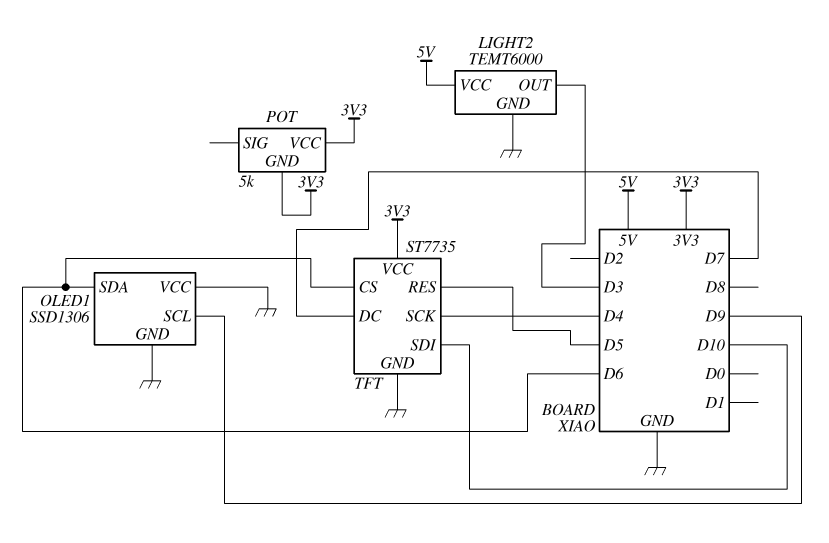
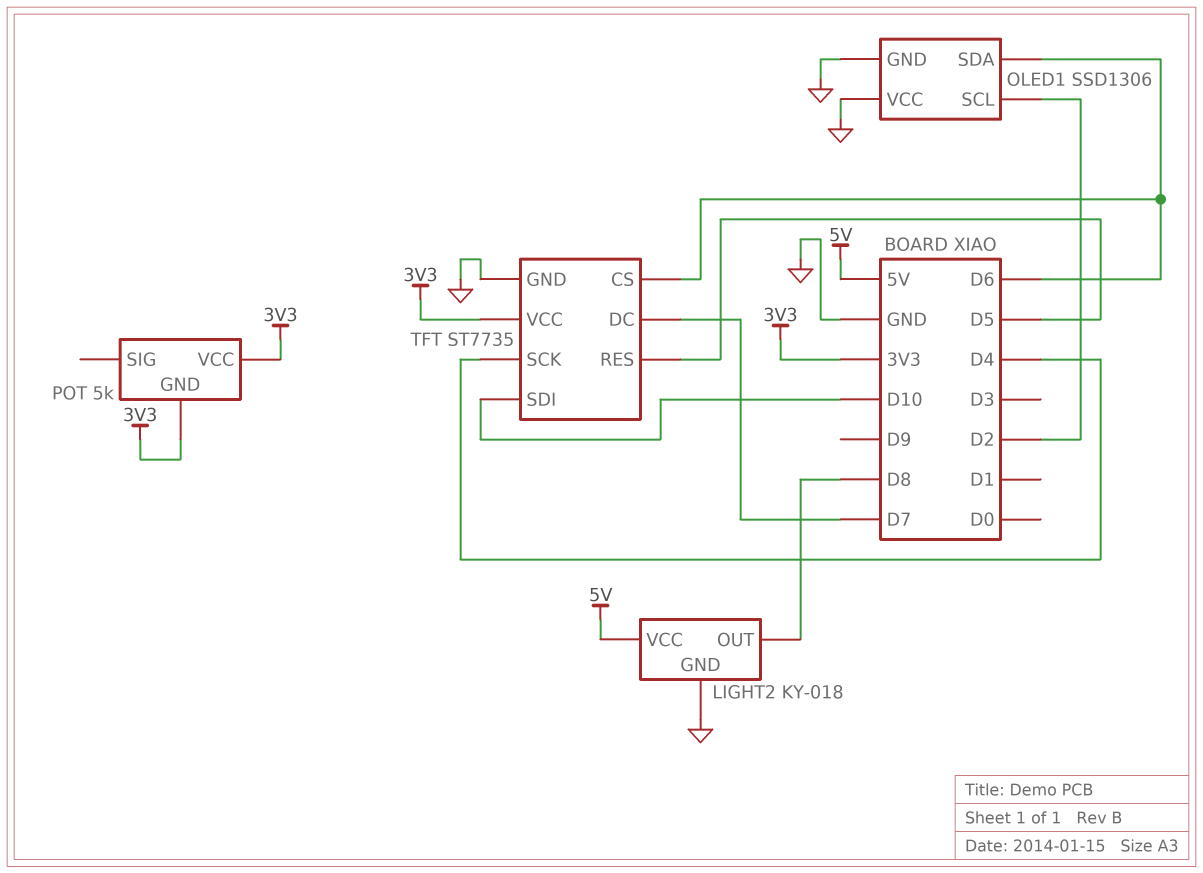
LIGHT2: TEMT6000 -> KY-018
LIGHT2 pin OUT: D3 -> D8
OLED1 pin SCL: D9 -> D2

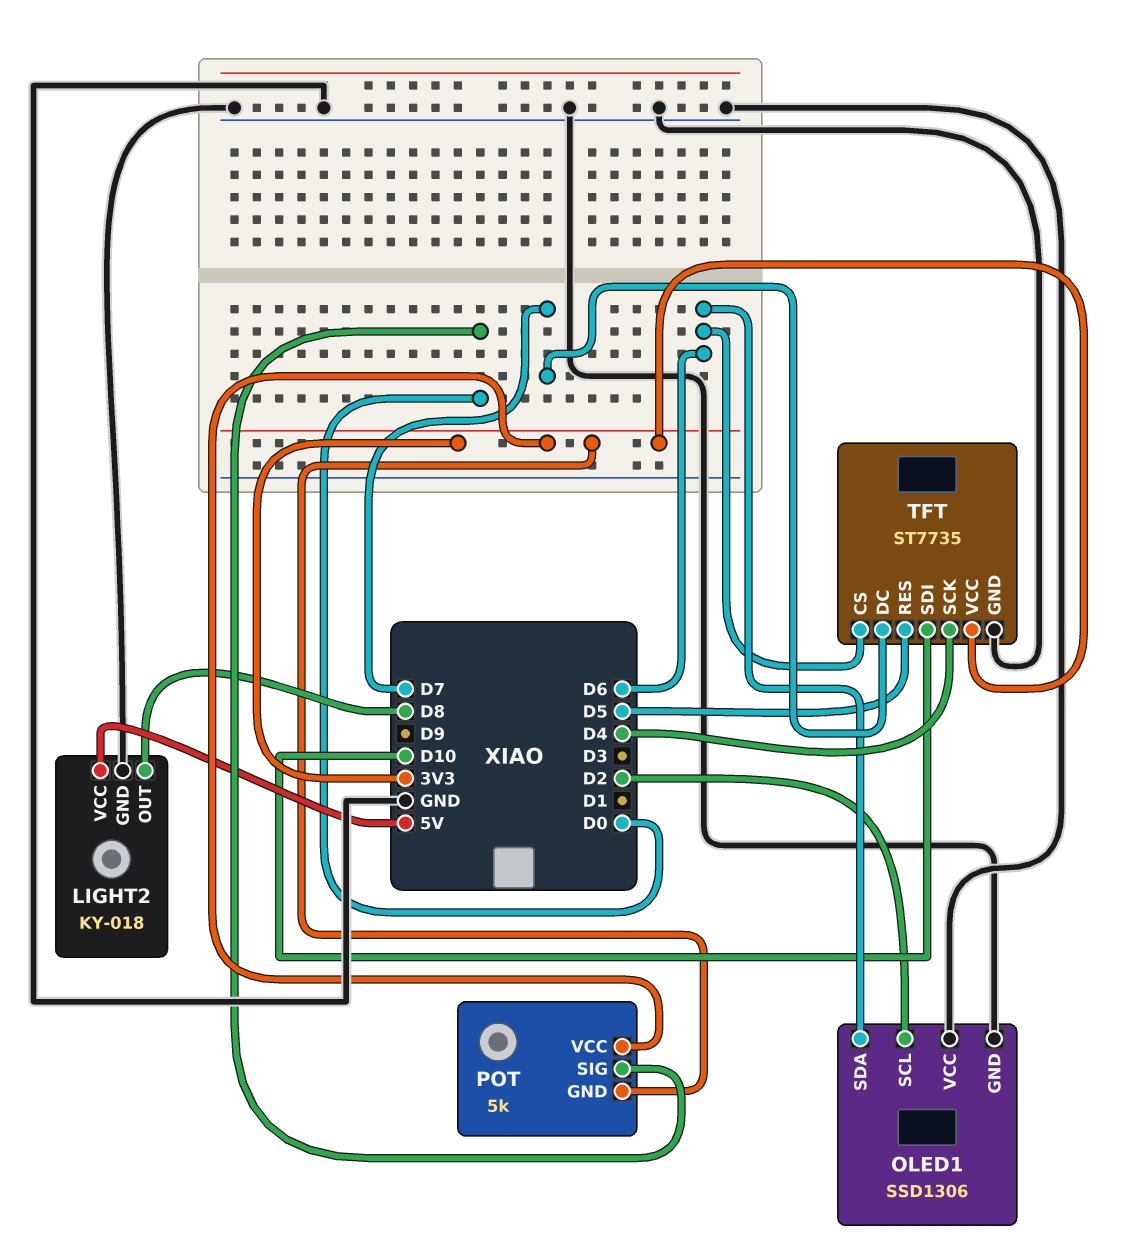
POT pin SIG: none -> D0

